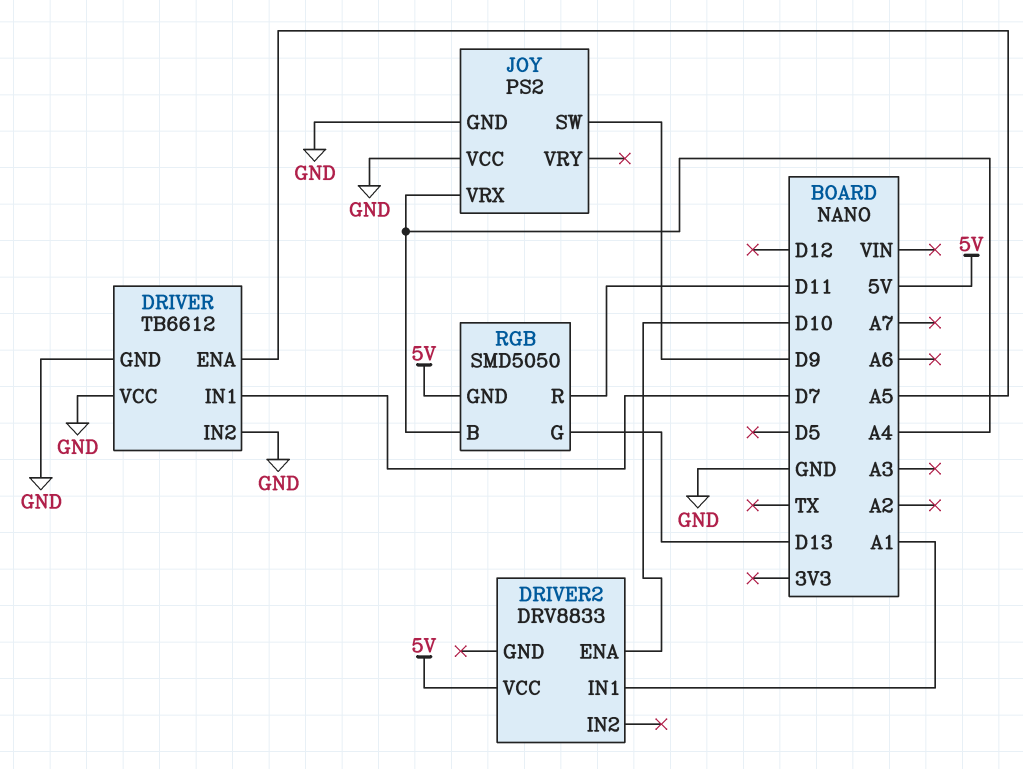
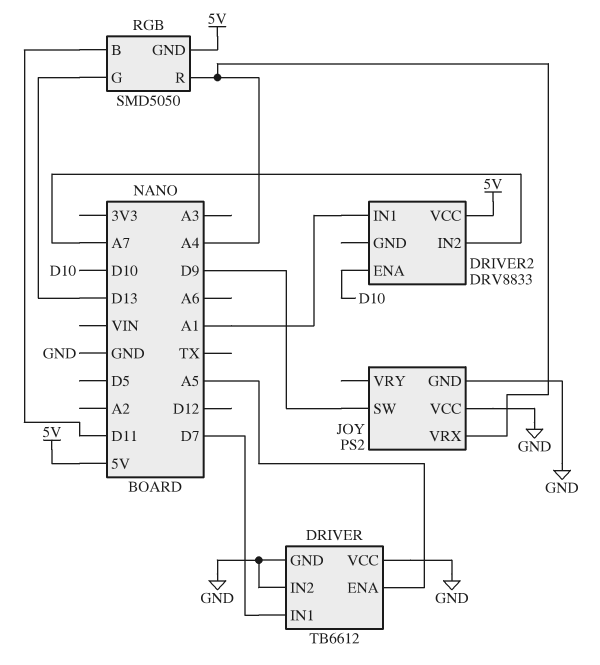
DRIVER2 pin IN2: none -> A7
RGB pin B: A4 -> D11
RGB pin R: D11 -> A4

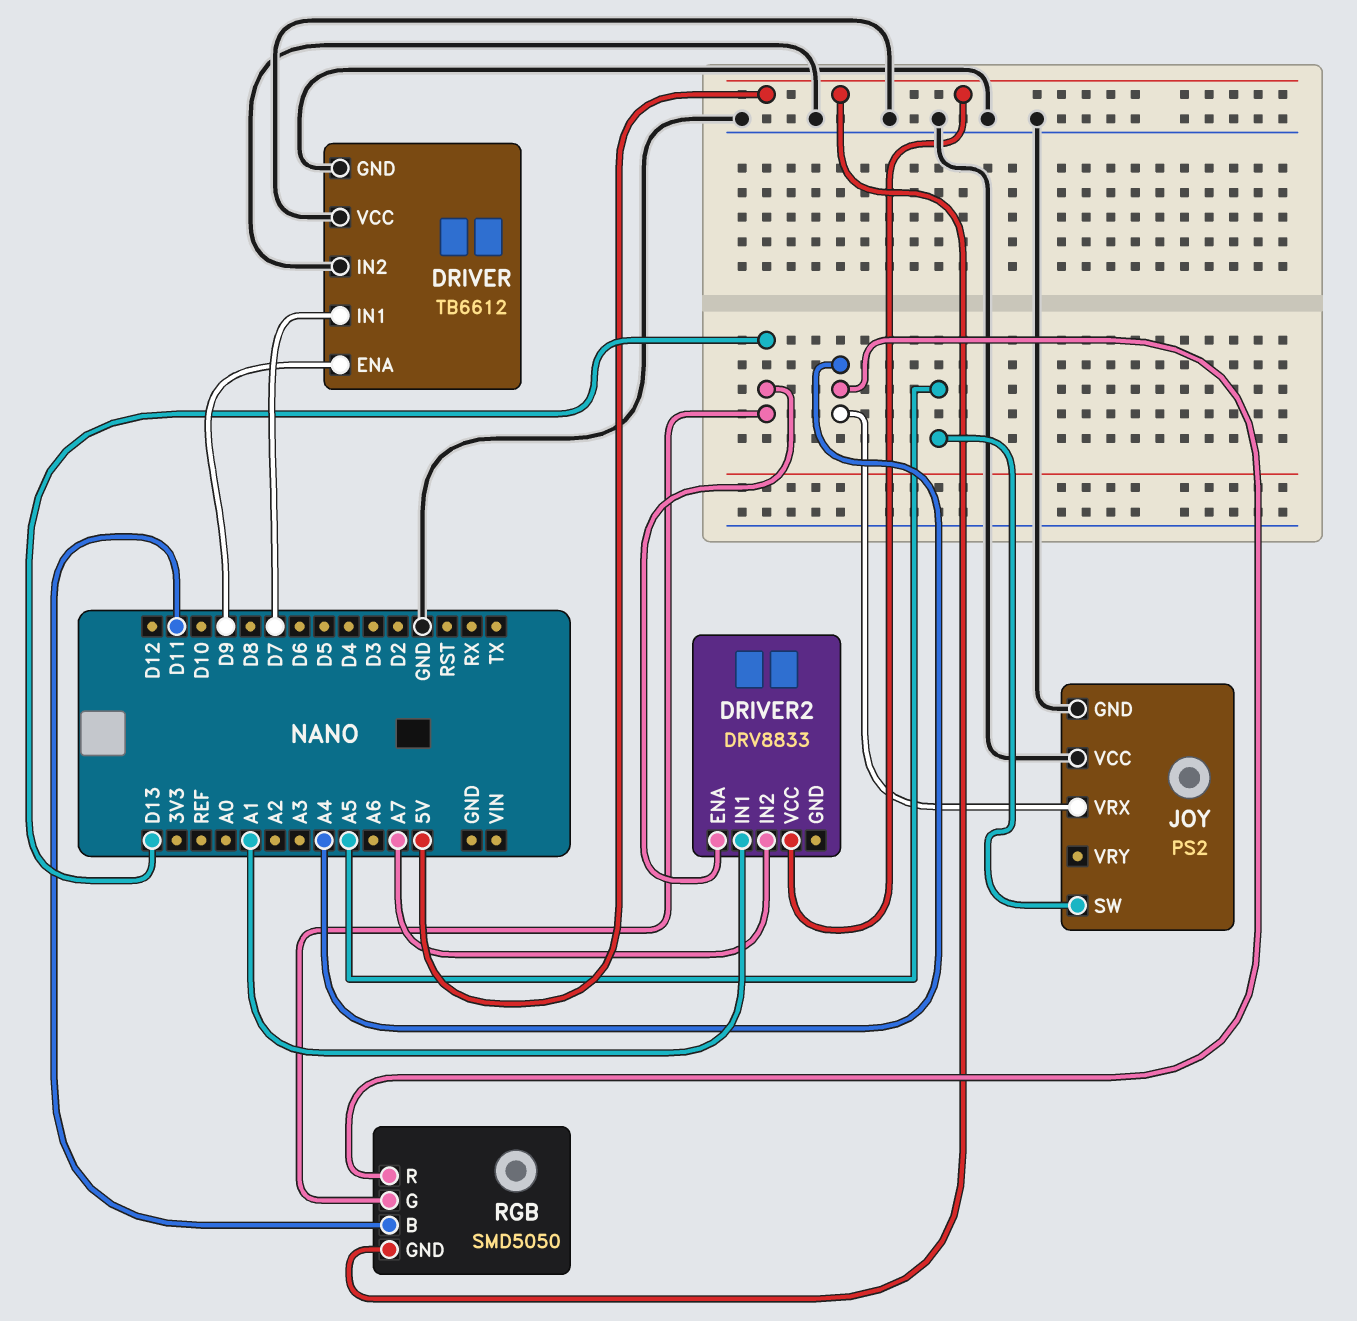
DRIVER pin ENA: A5 -> D9
DRIVER2 pin ENA: D10 -> D13
JOY pin SW: D9 -> A5

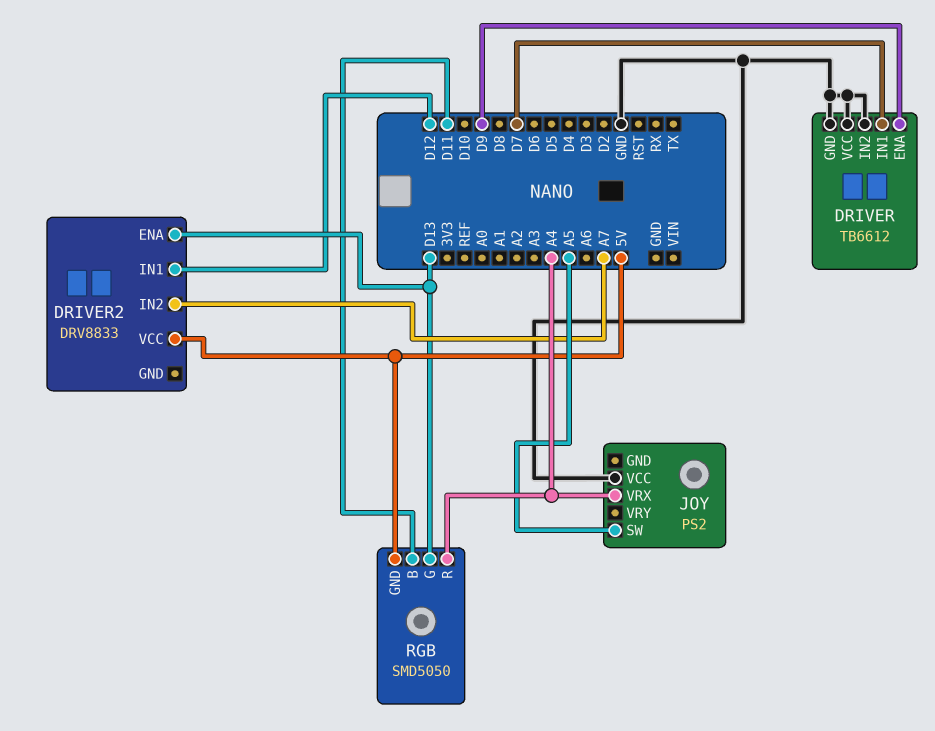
DRIVER2 pin IN1: A1 -> D12
JOY pin GND: GND -> none

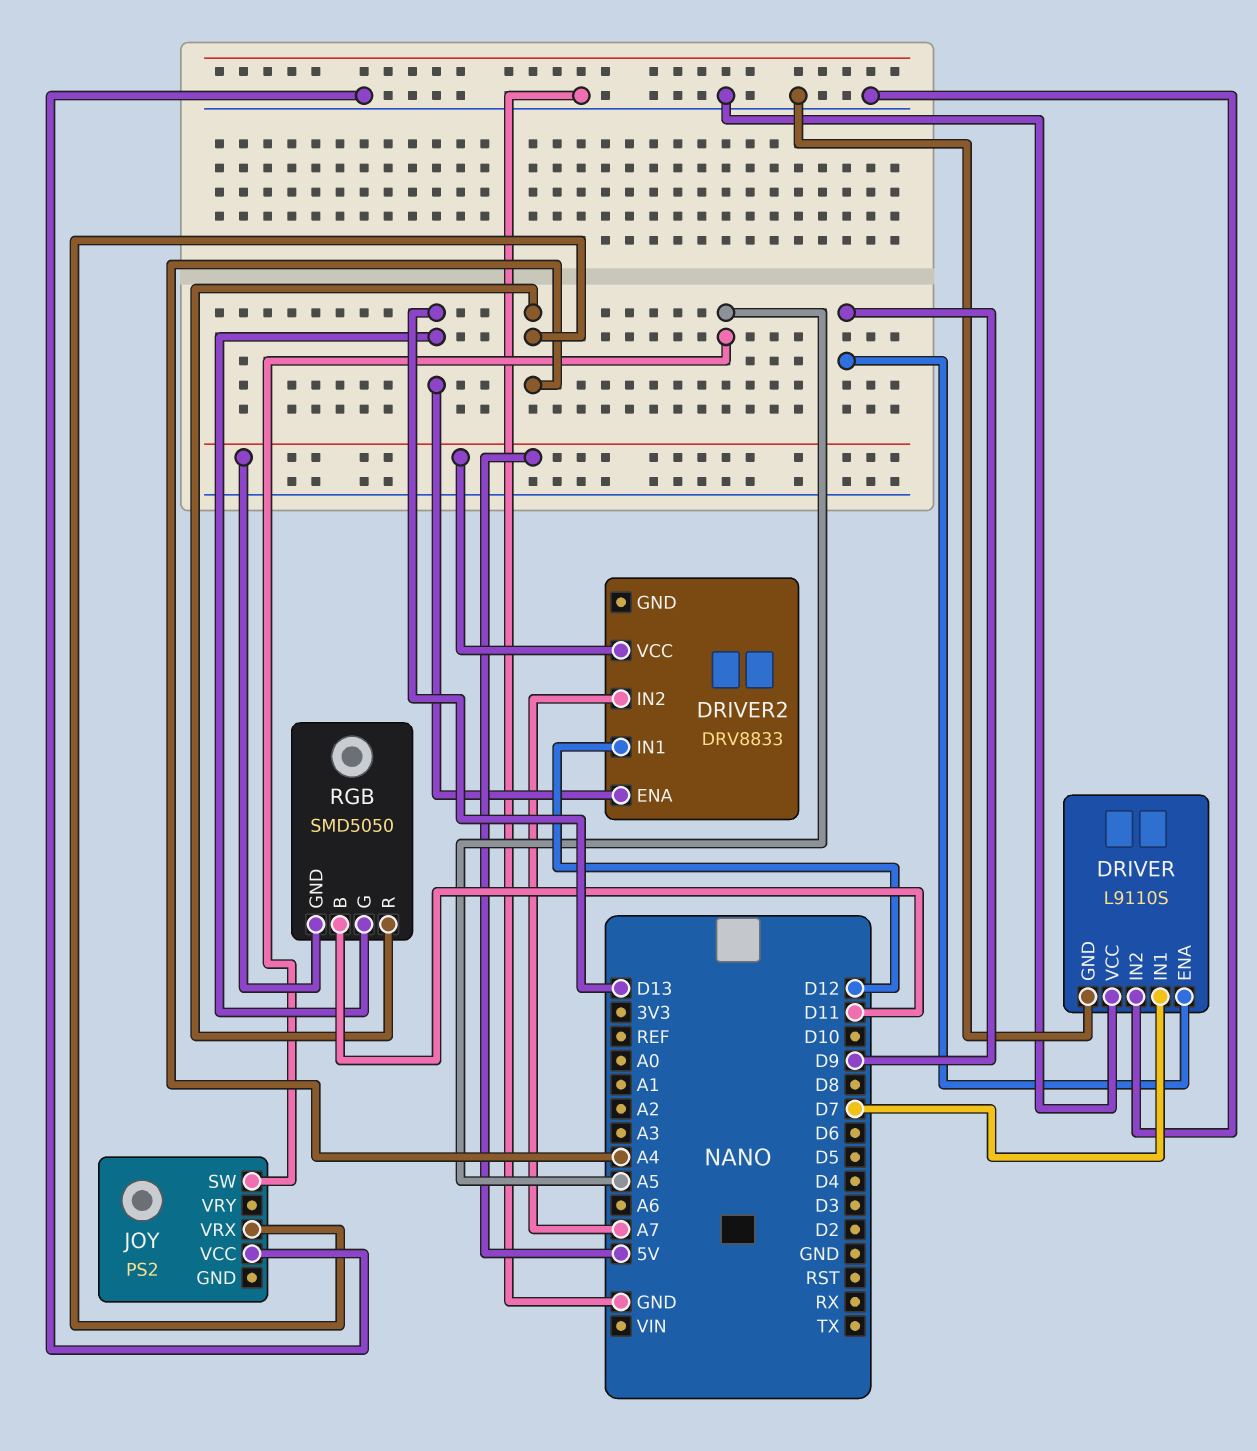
DRIVER: TB6612 -> L9110S

